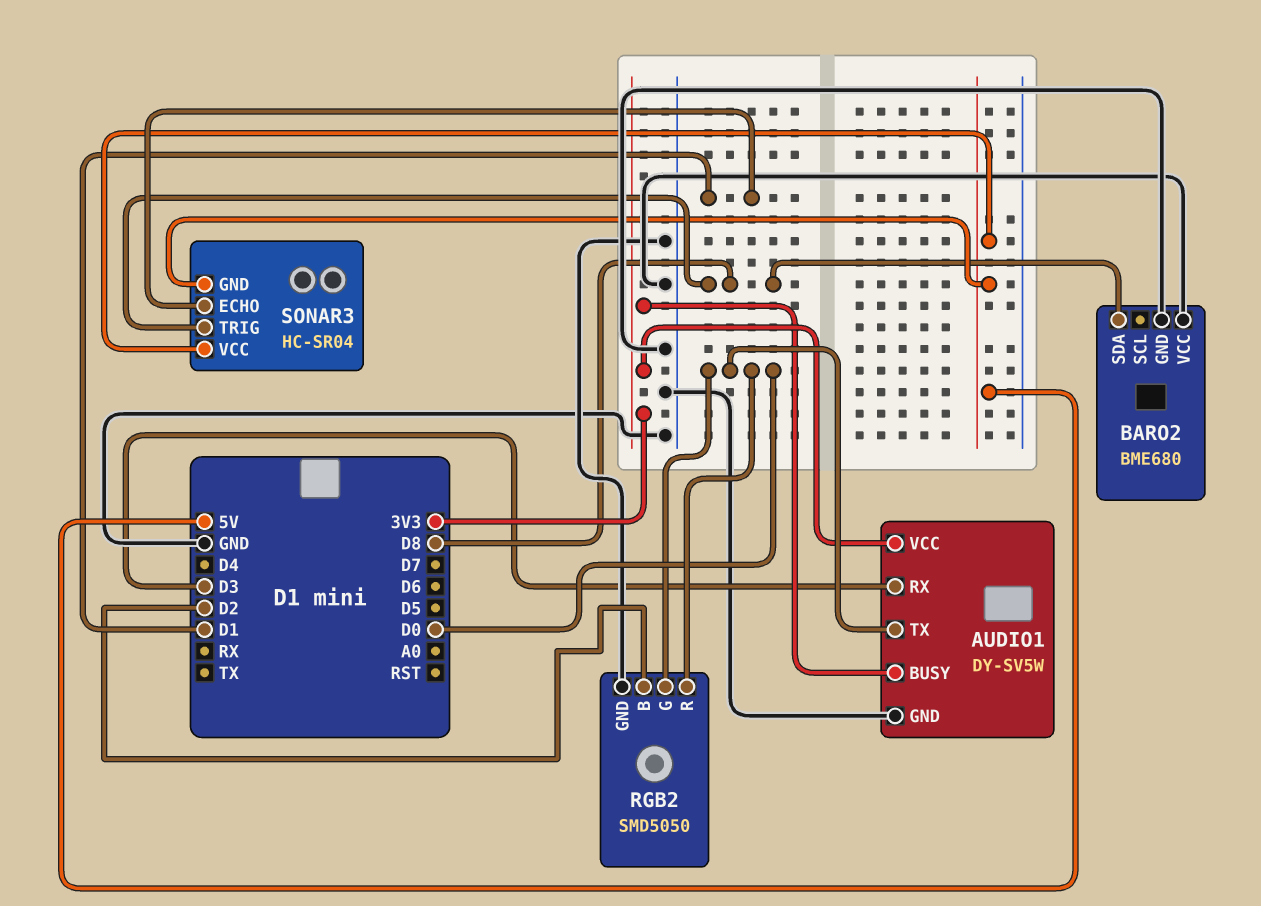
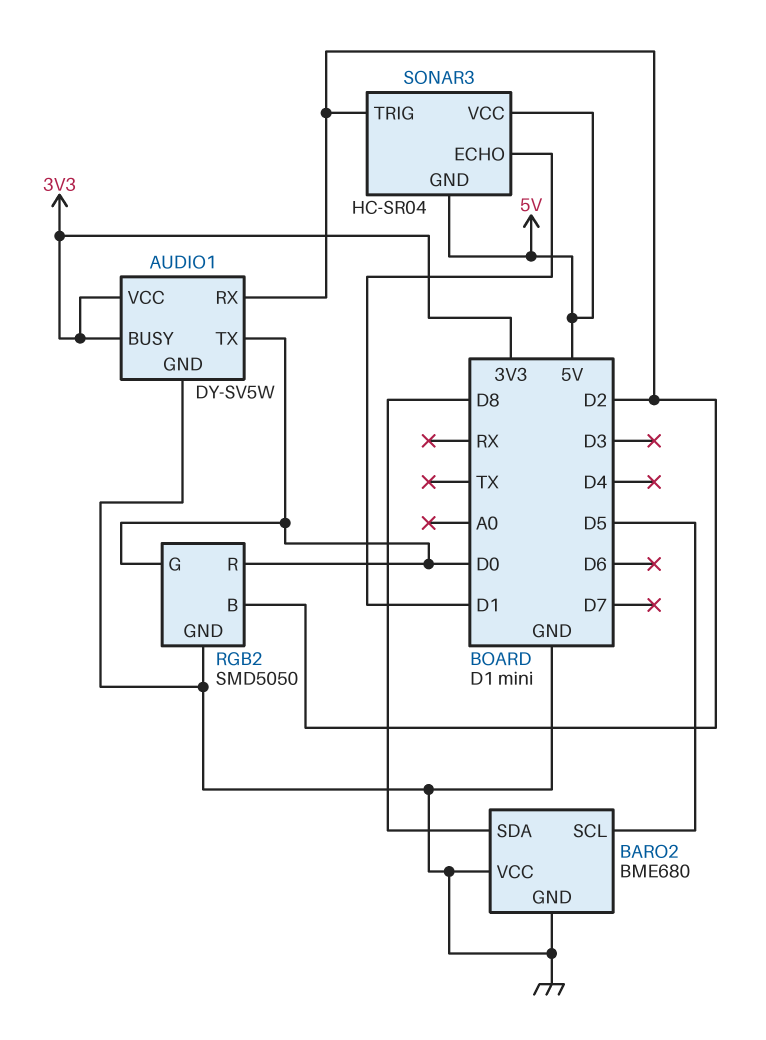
AUDIO1 pin RX: D3 -> D2
BARO2 pin SCL: none -> D5
SONAR3 pin TRIG: D8 -> D2

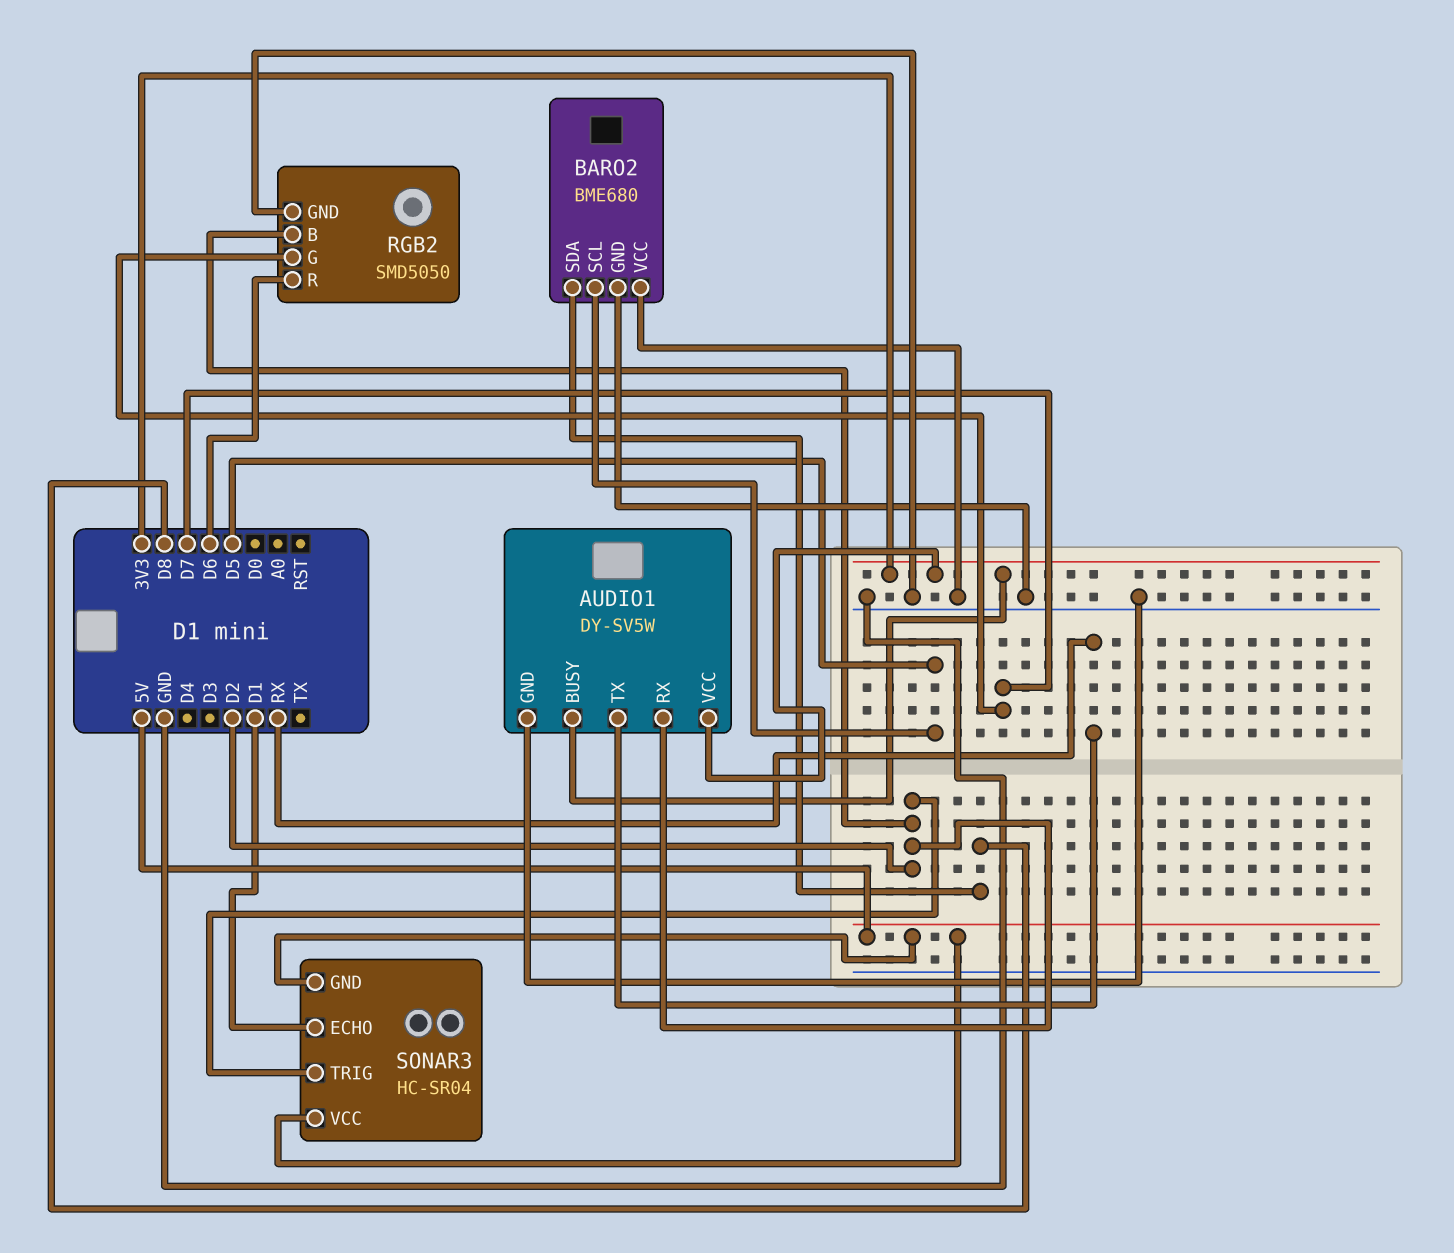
AUDIO1 pin TX: D0 -> RX
RGB2 pin G: D0 -> D7
RGB2 pin R: D0 -> D6

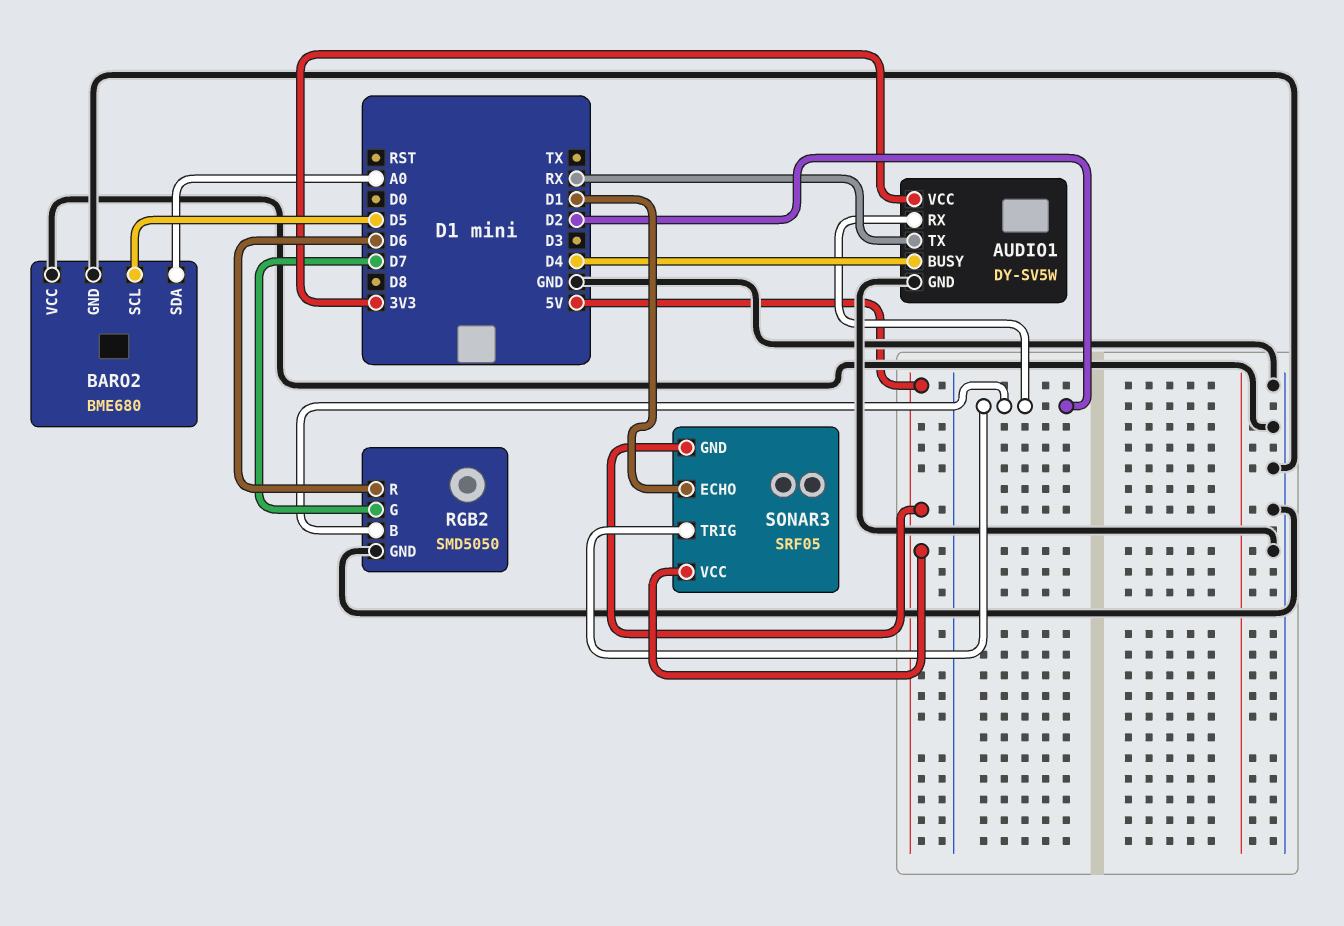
AUDIO1 pin BUSY: 3V3 -> D4
BARO2 pin SDA: D8 -> A0
SONAR3: HC-SR04 -> SRF05

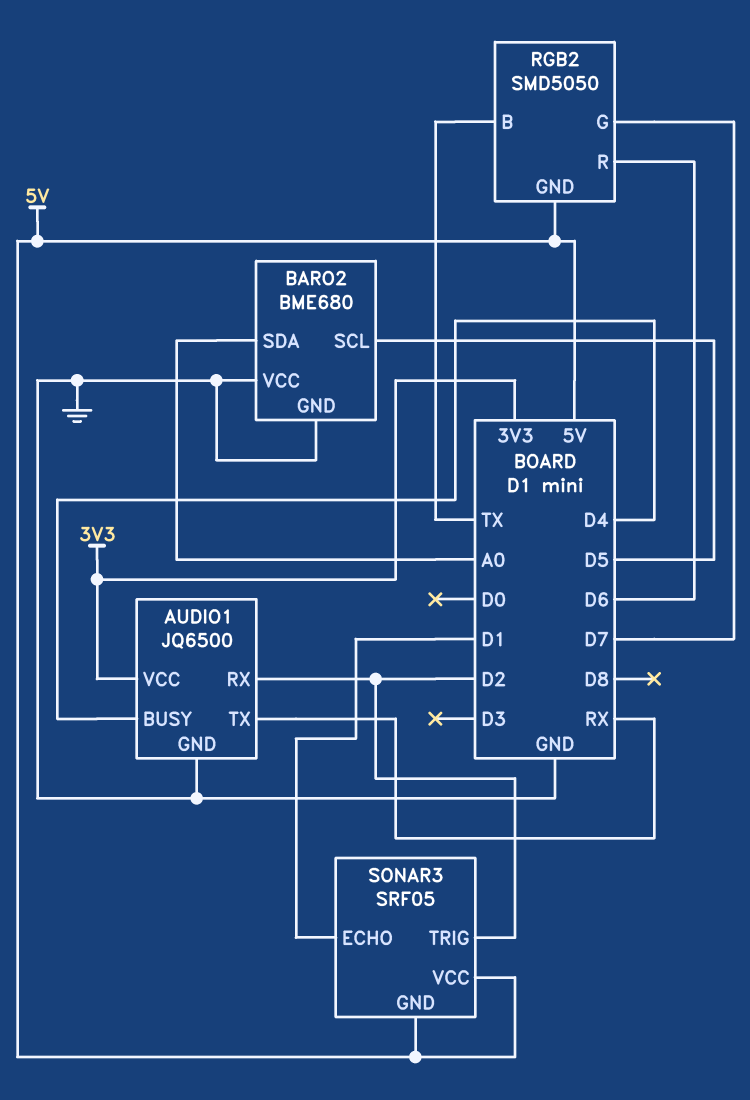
AUDIO1: DY-SV5W -> JQ6500
RGB2 pin B: D2 -> TX
RGB2 pin GND: GND -> 5V

